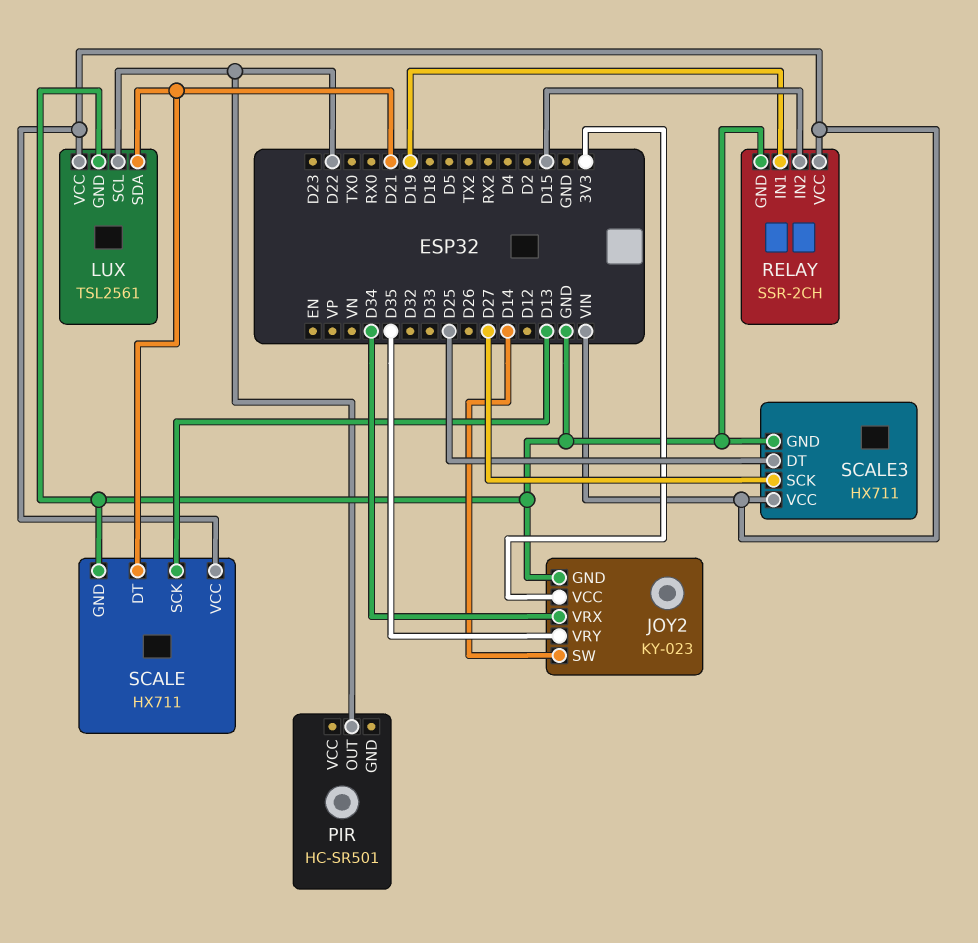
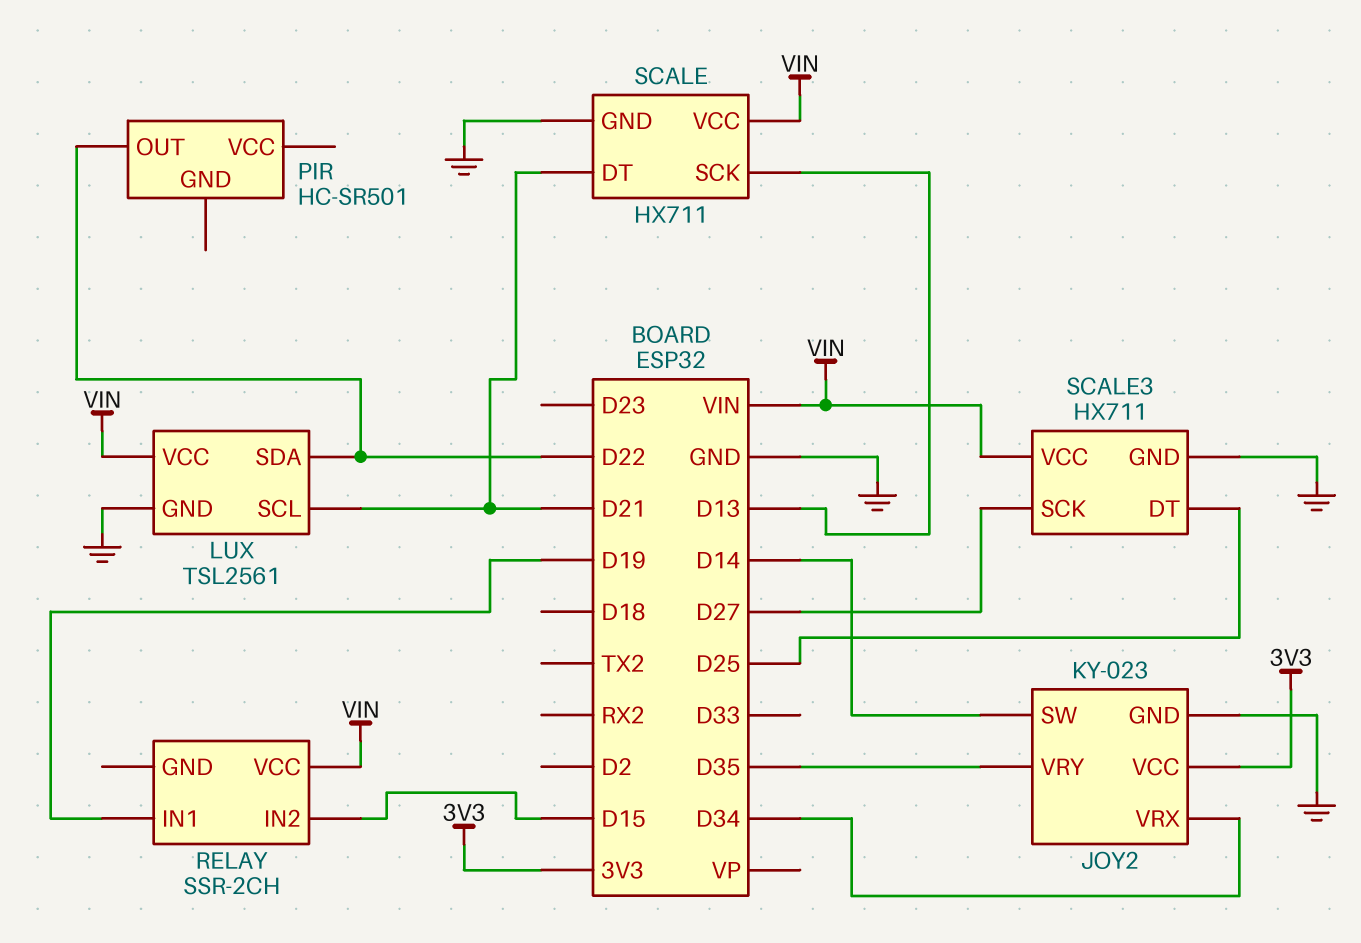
LUX pin SCL: D22 -> D21
LUX pin SDA: D21 -> D22
RELAY pin GND: GND -> none

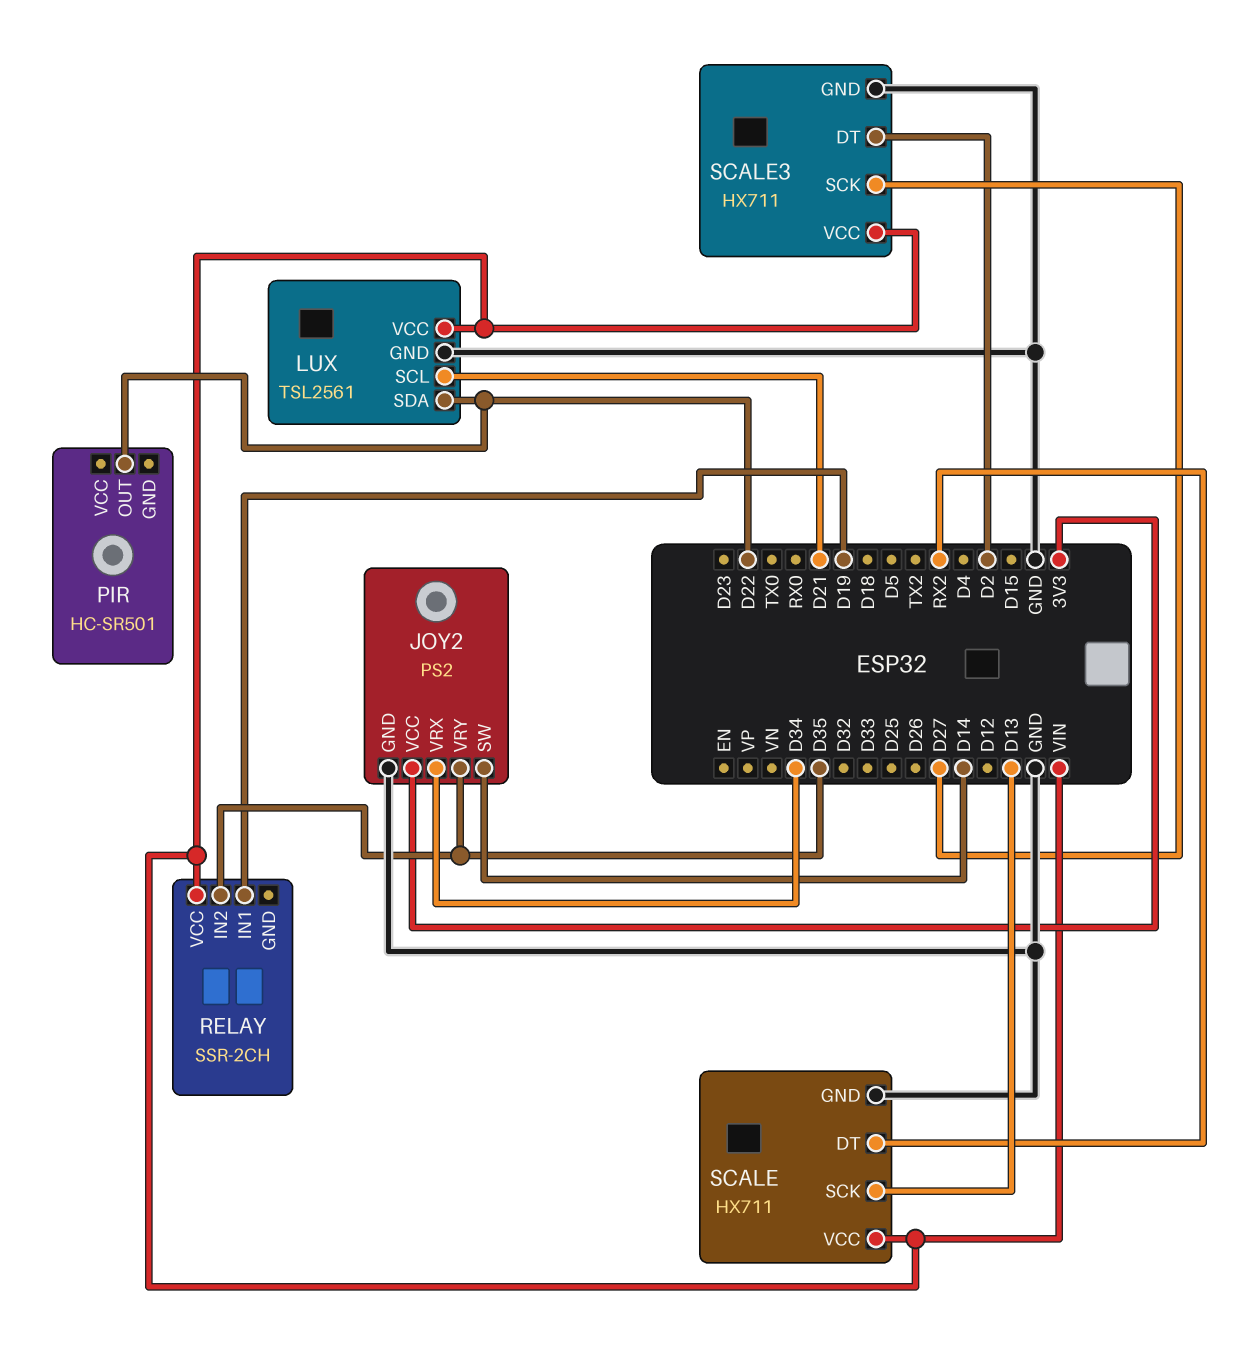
JOY2: KY-023 -> PS2
RELAY pin IN2: D15 -> D35
SCALE pin DT: D21 -> RX2
SCALE3 pin DT: D25 -> D2

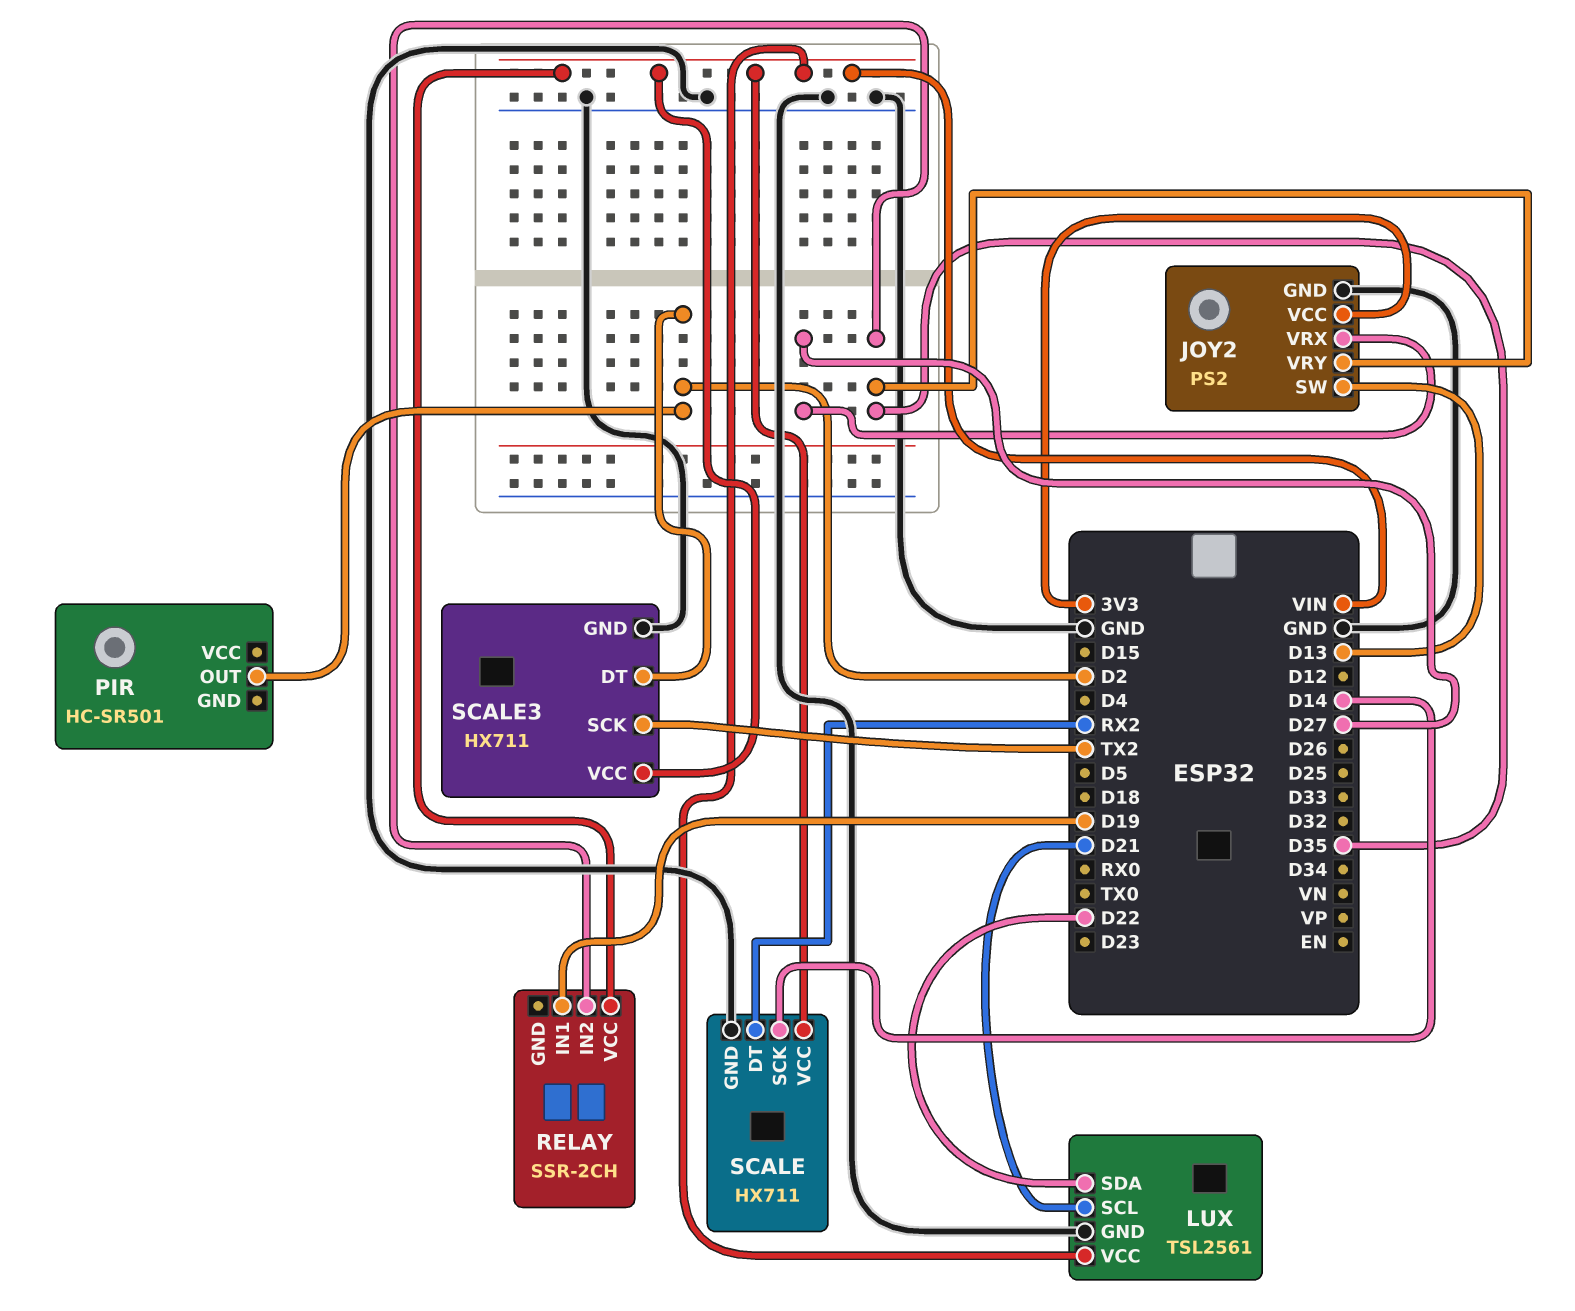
JOY2 pin SW: D14 -> D13
JOY2 pin VRX: D34 -> D27
PIR pin OUT: D22 -> D2
SCALE pin SCK: D13 -> D14
SCALE3 pin SCK: D27 -> TX2

